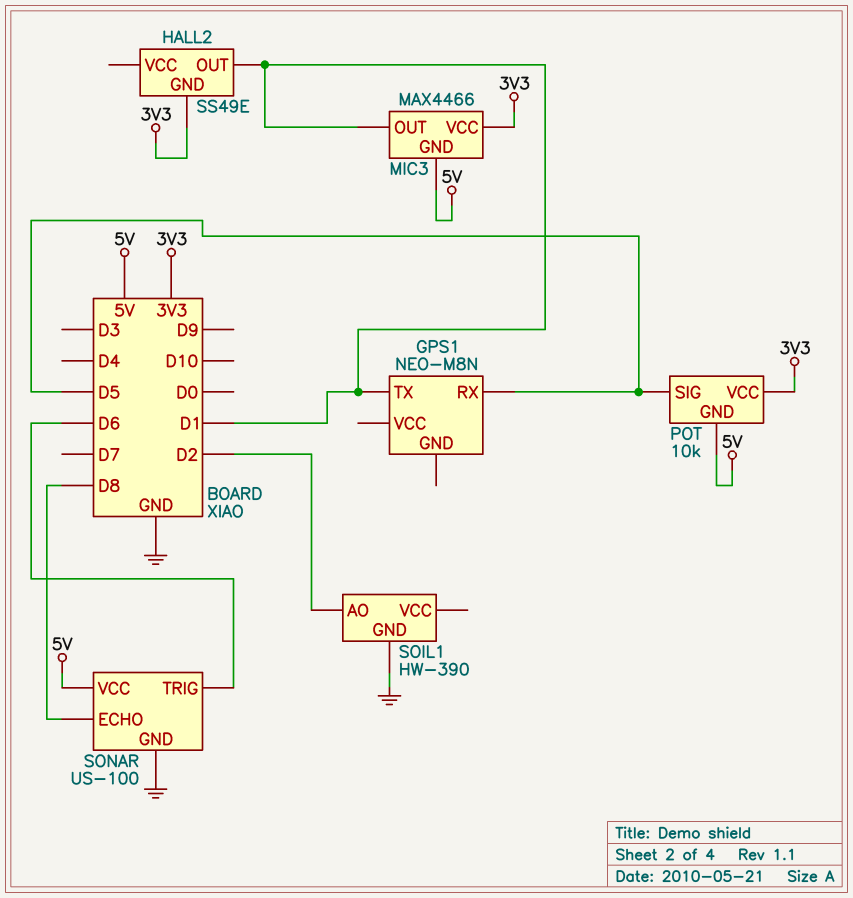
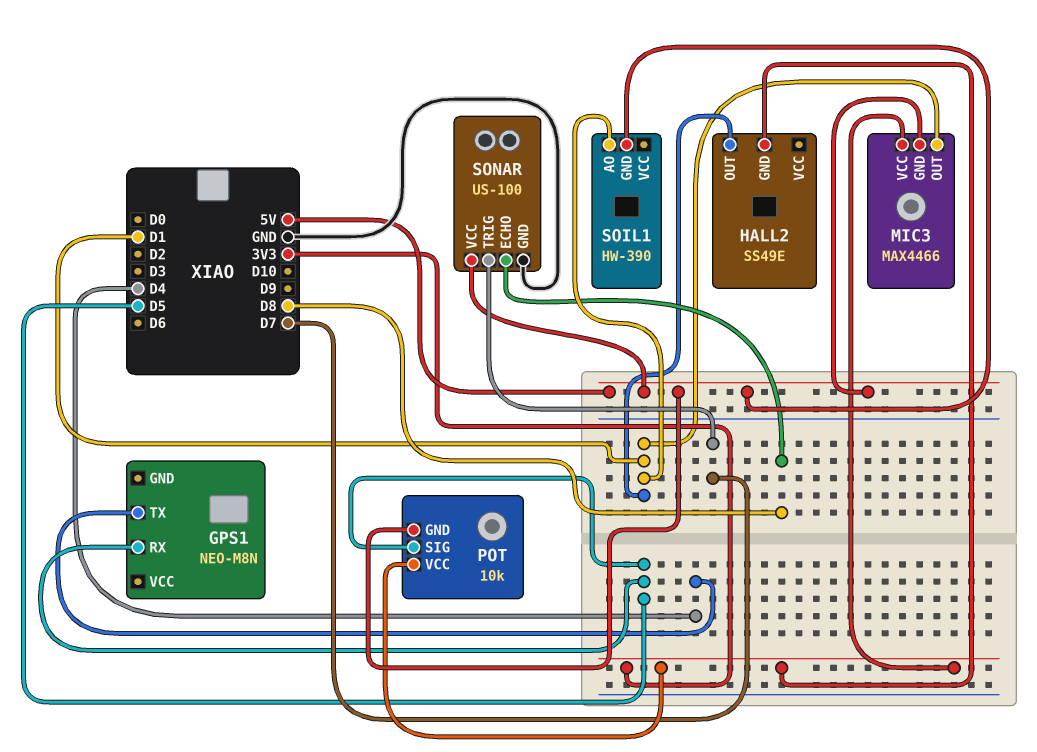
GPS1 pin TX: D1 -> D4
SOIL1 pin AO: D2 -> D1
SOIL1 pin GND: GND -> 5V
SONAR pin TRIG: D6 -> D7

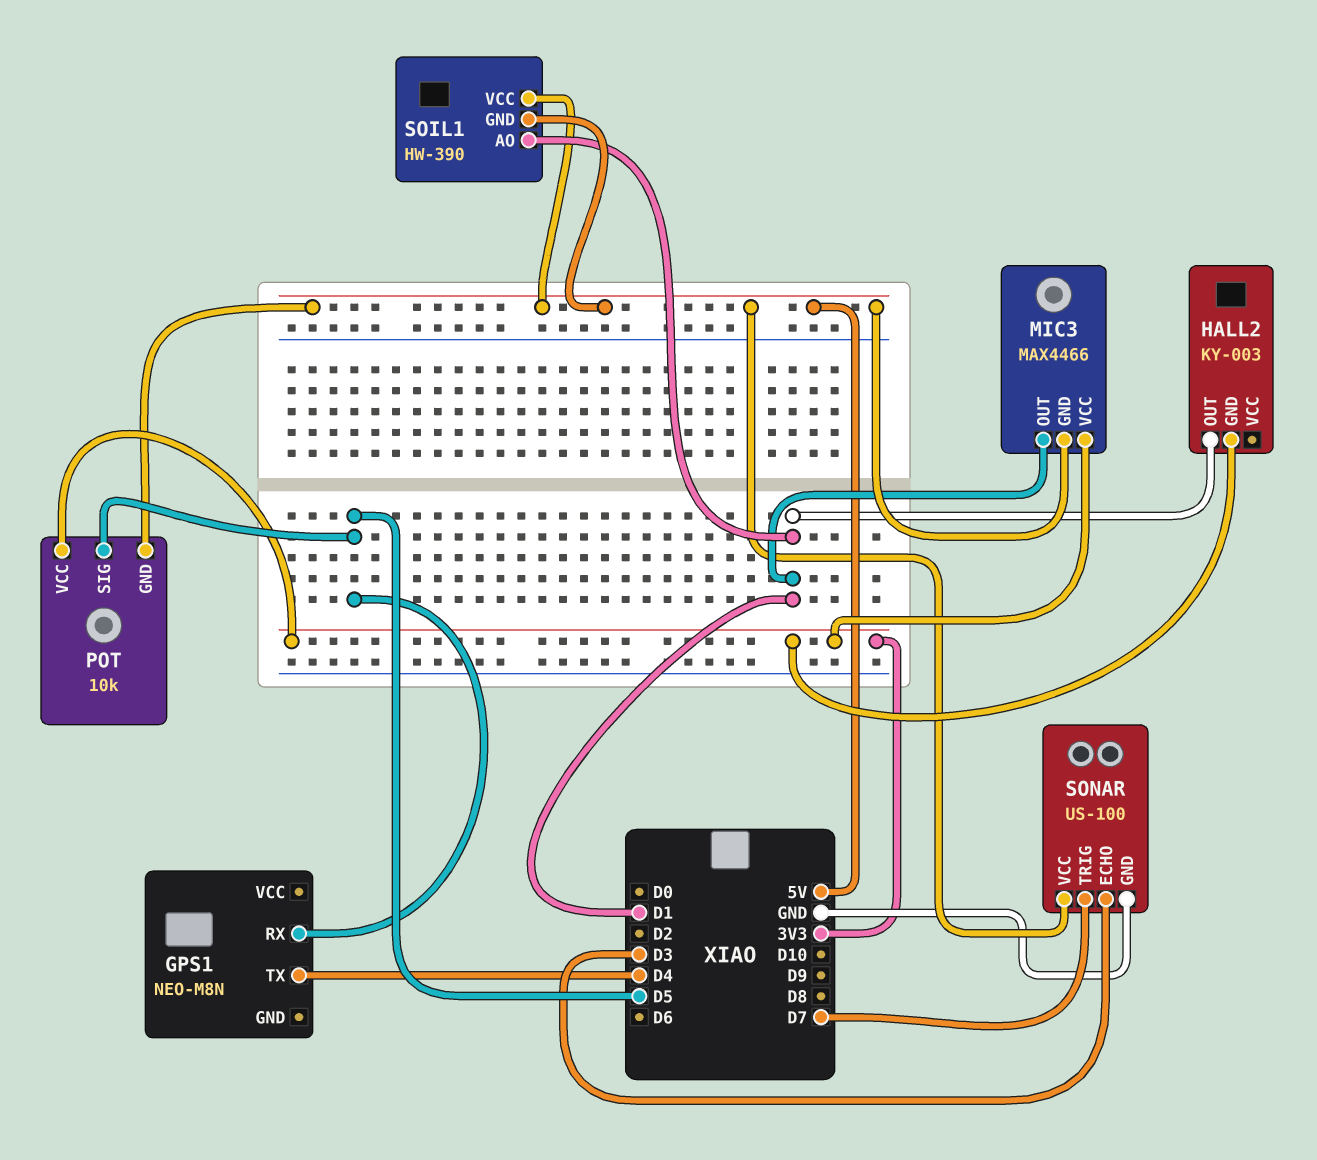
HALL2: SS49E -> KY-003
SOIL1 pin VCC: none -> 5V
SONAR pin ECHO: D8 -> D3

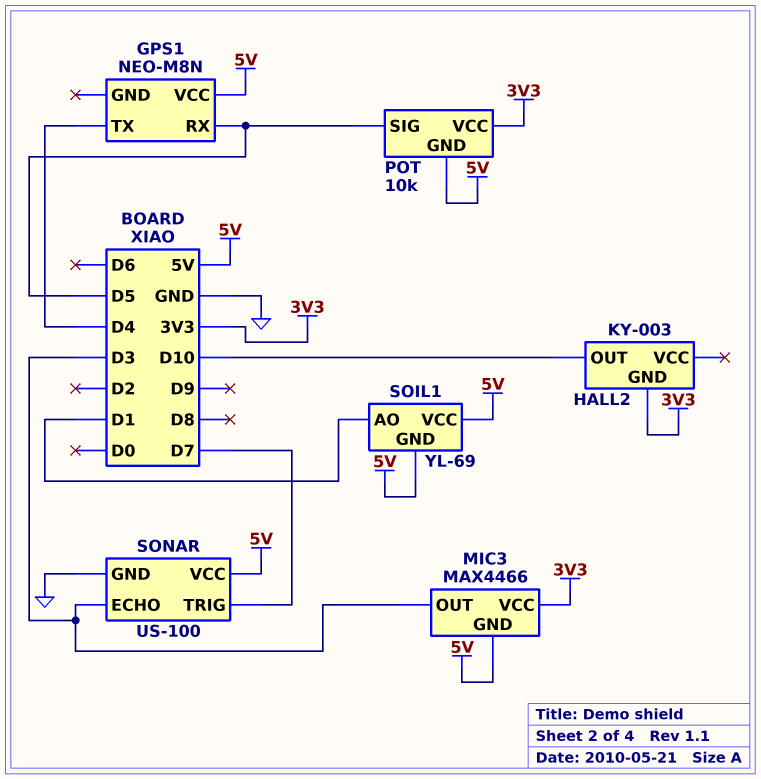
GPS1 pin VCC: none -> 5V
HALL2 pin OUT: D1 -> D10
MIC3 pin OUT: D1 -> D3
SOIL1: HW-390 -> YL-69

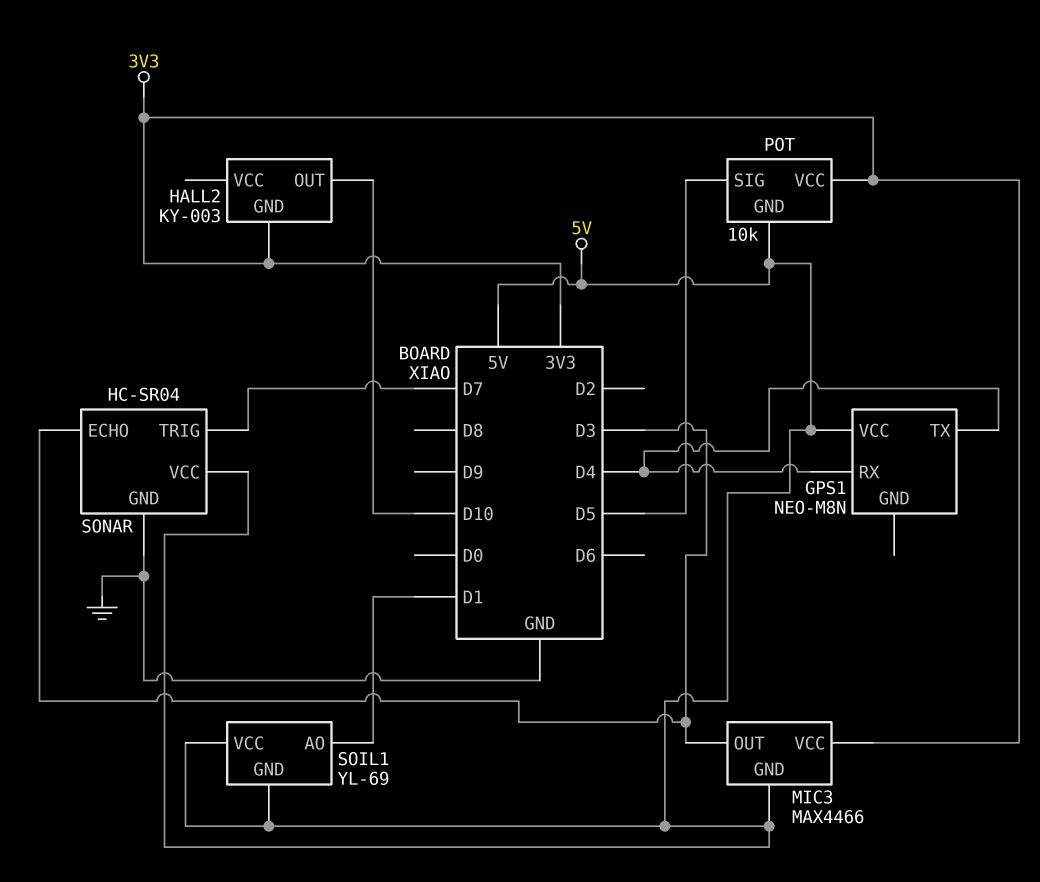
GPS1 pin RX: D5 -> D4
SONAR: US-100 -> HC-SR04

